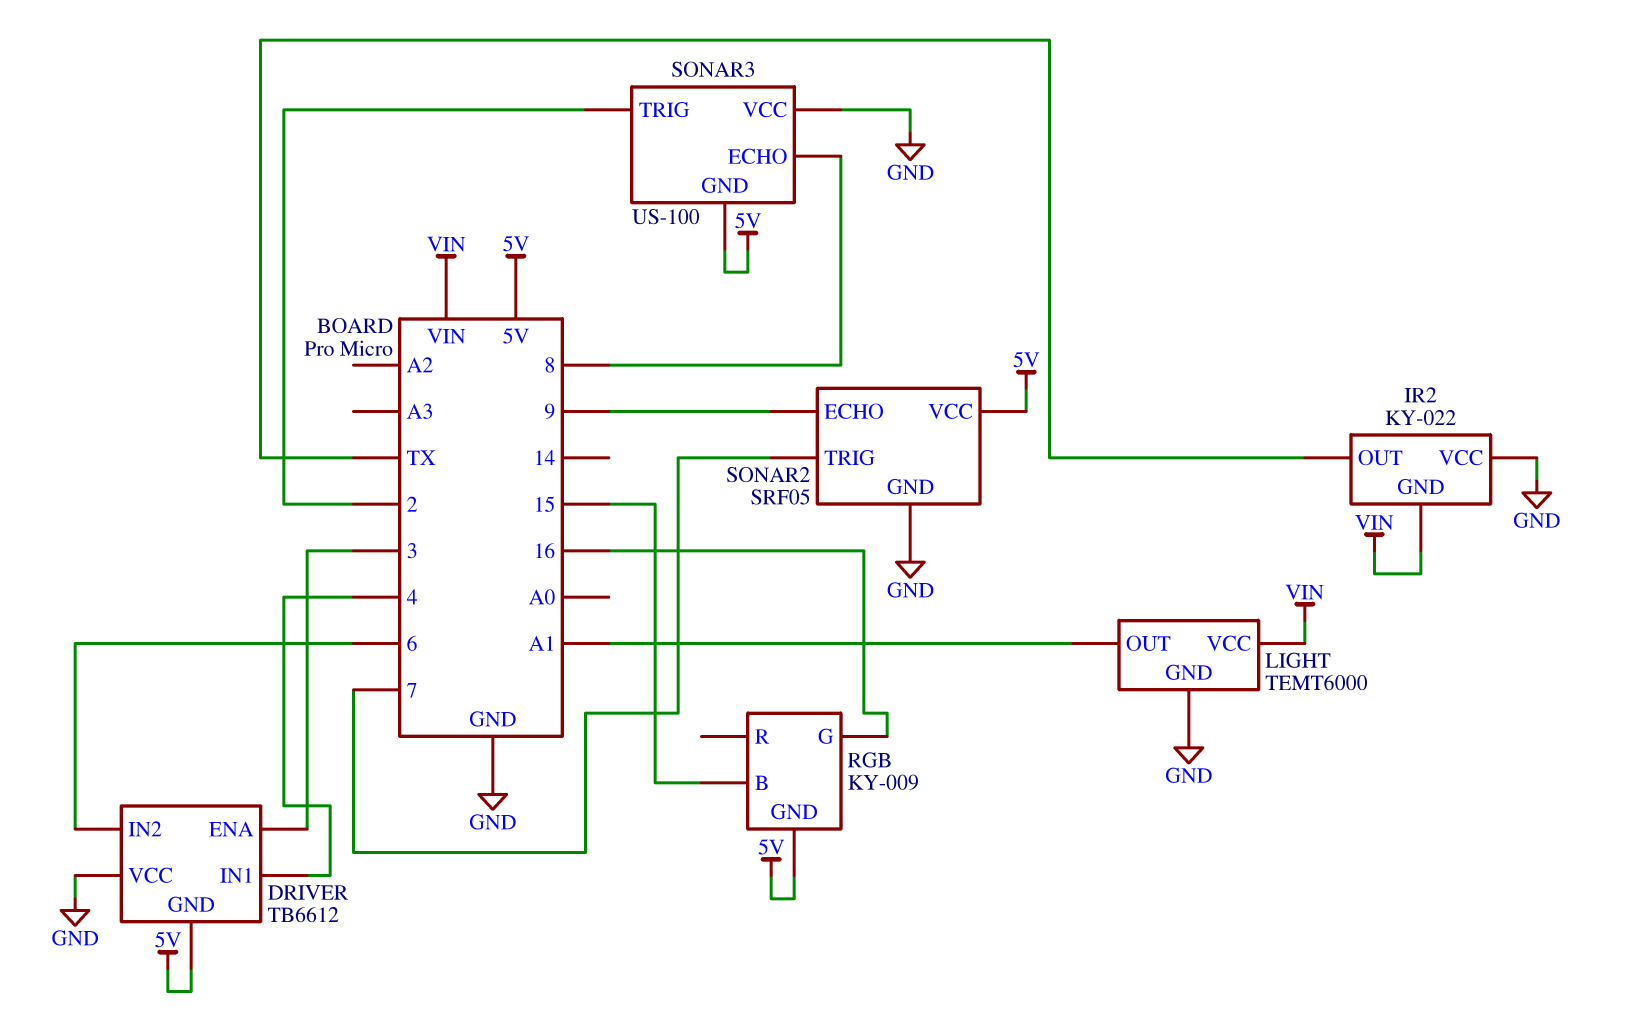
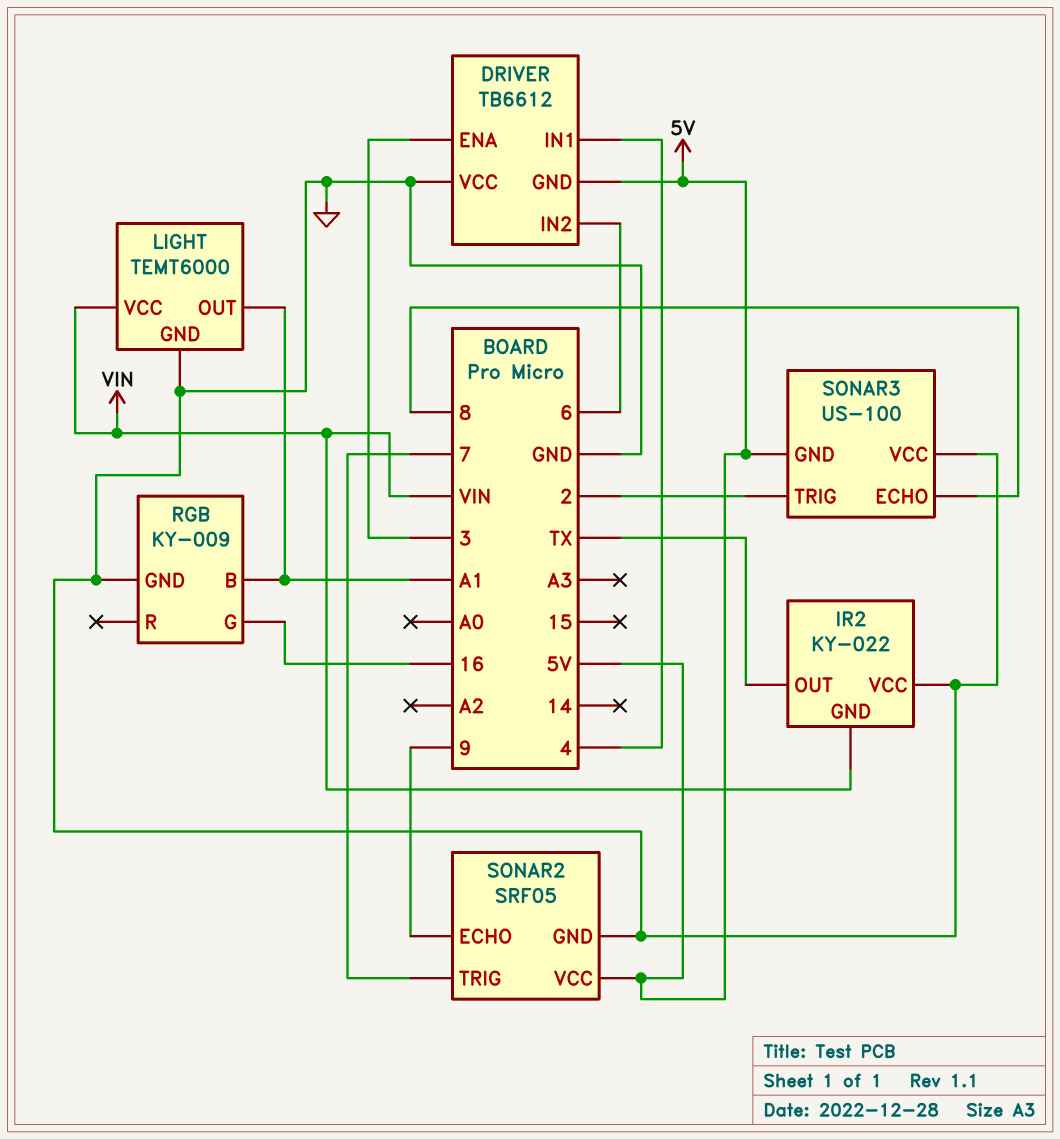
RGB pin B: 15 -> A1
RGB pin GND: 5V -> GND

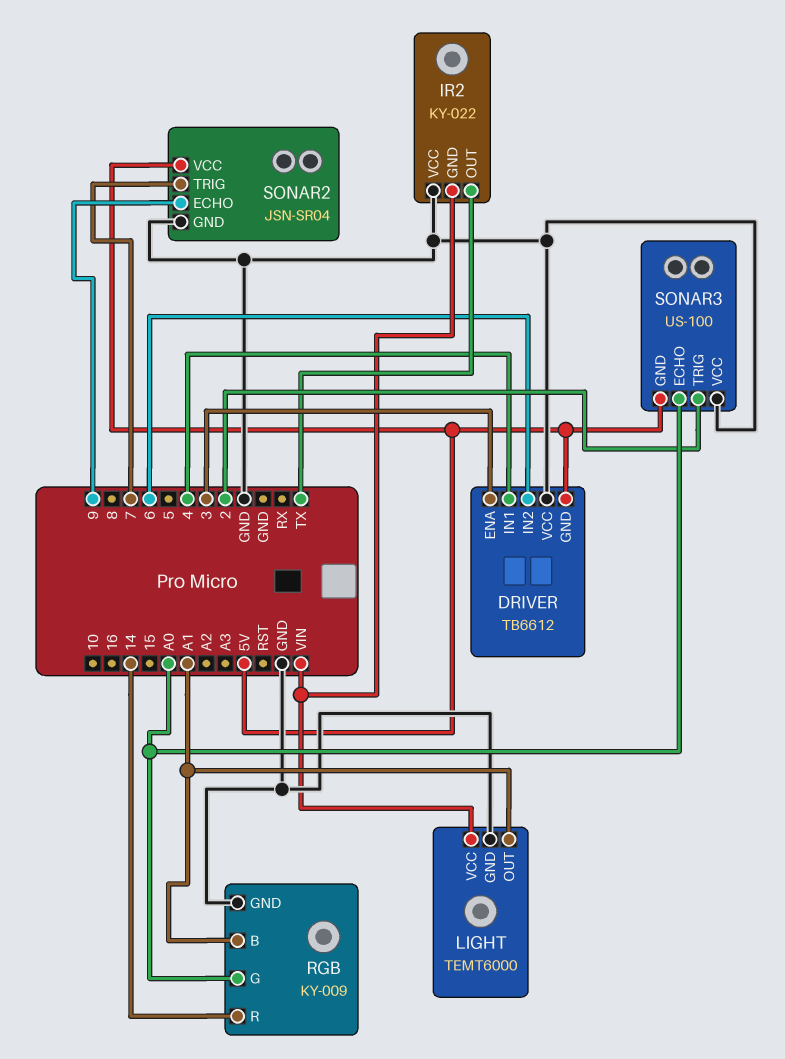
RGB pin G: 16 -> A0
RGB pin R: none -> 14
SONAR2: SRF05 -> JSN-SR04
SONAR3 pin ECHO: 8 -> A0

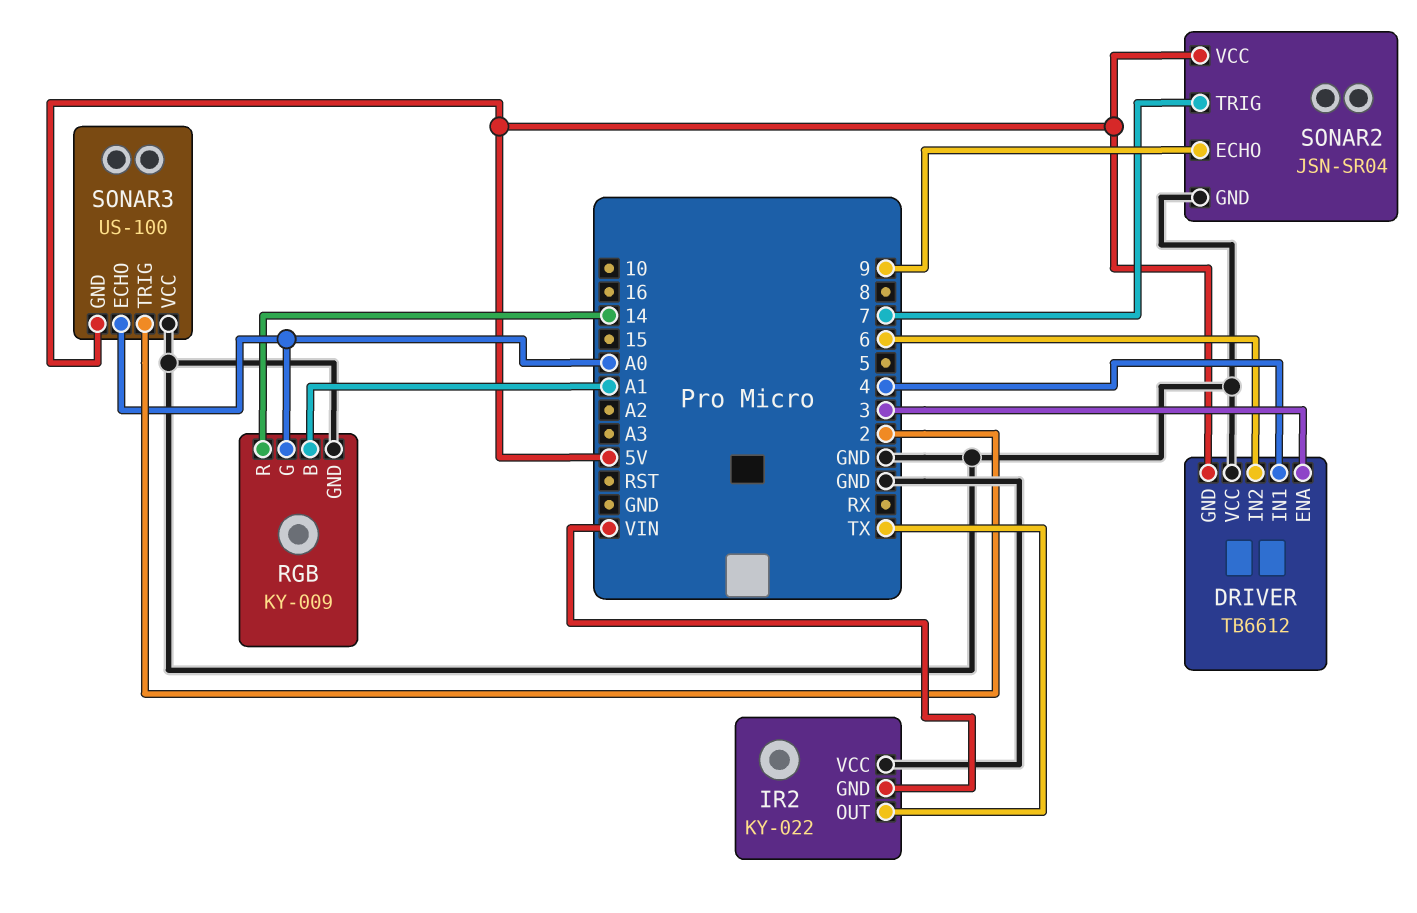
LIGHT: TEMT6000 -> none
LIGHT pin GND: GND -> none
LIGHT pin OUT: A1 -> none
LIGHT pin VCC: VIN -> none

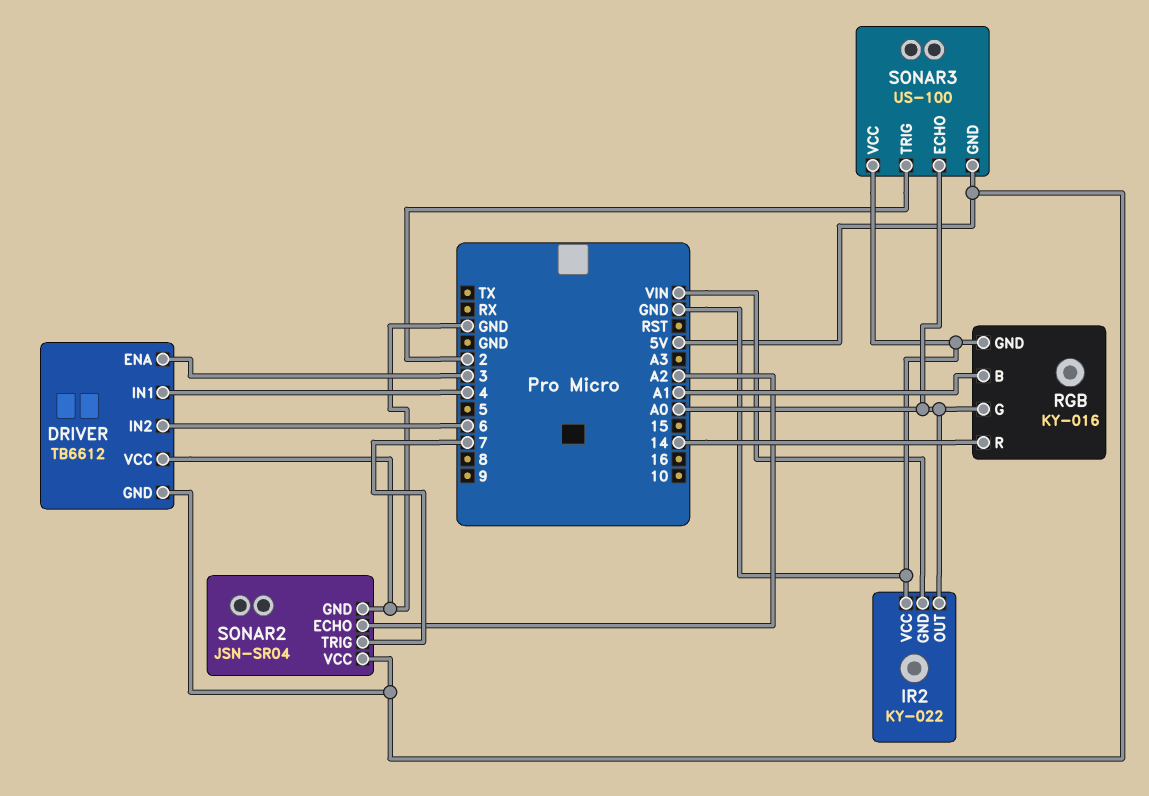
IR2 pin OUT: TX -> A0
RGB: KY-009 -> KY-016
SONAR2 pin ECHO: 9 -> A2

